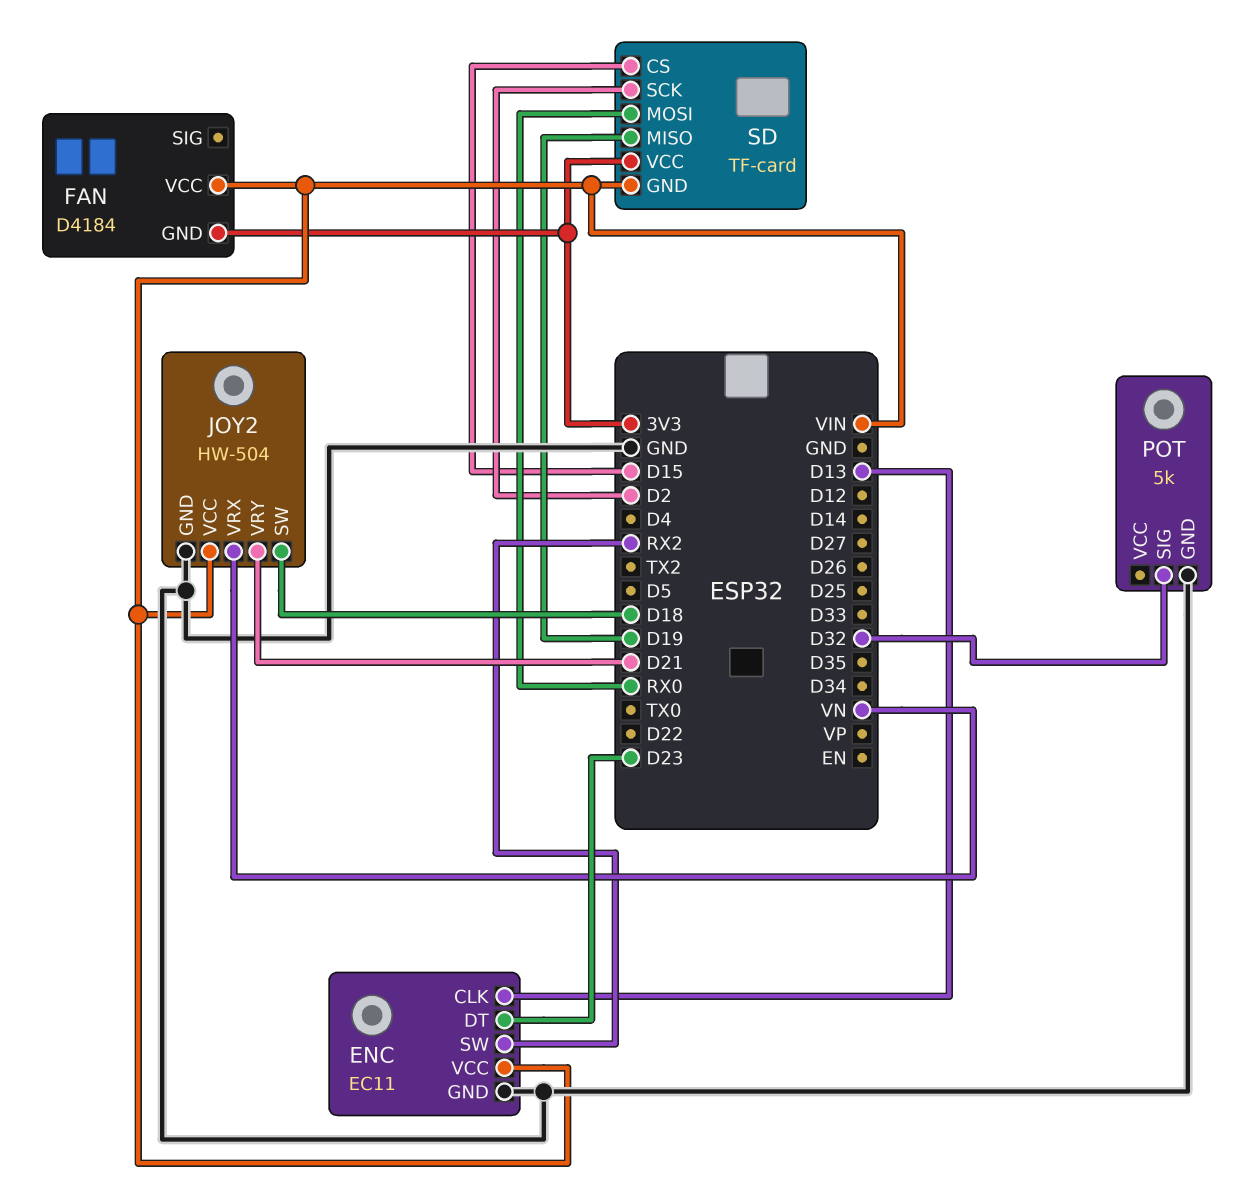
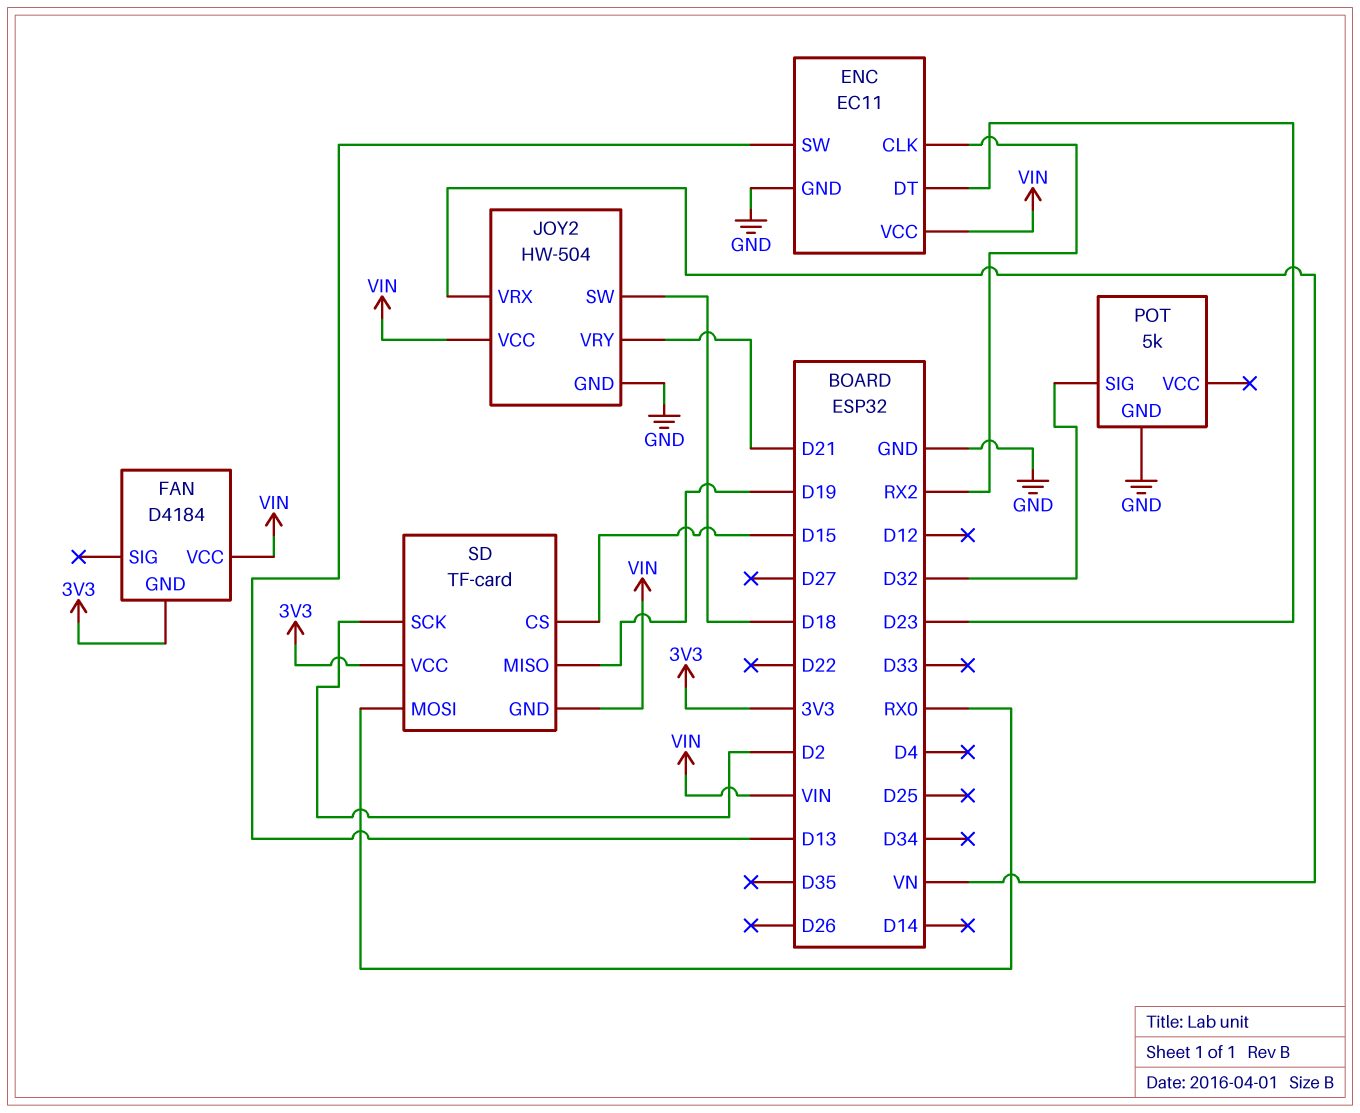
ENC pin CLK: D13 -> RX2
ENC pin SW: RX2 -> D13

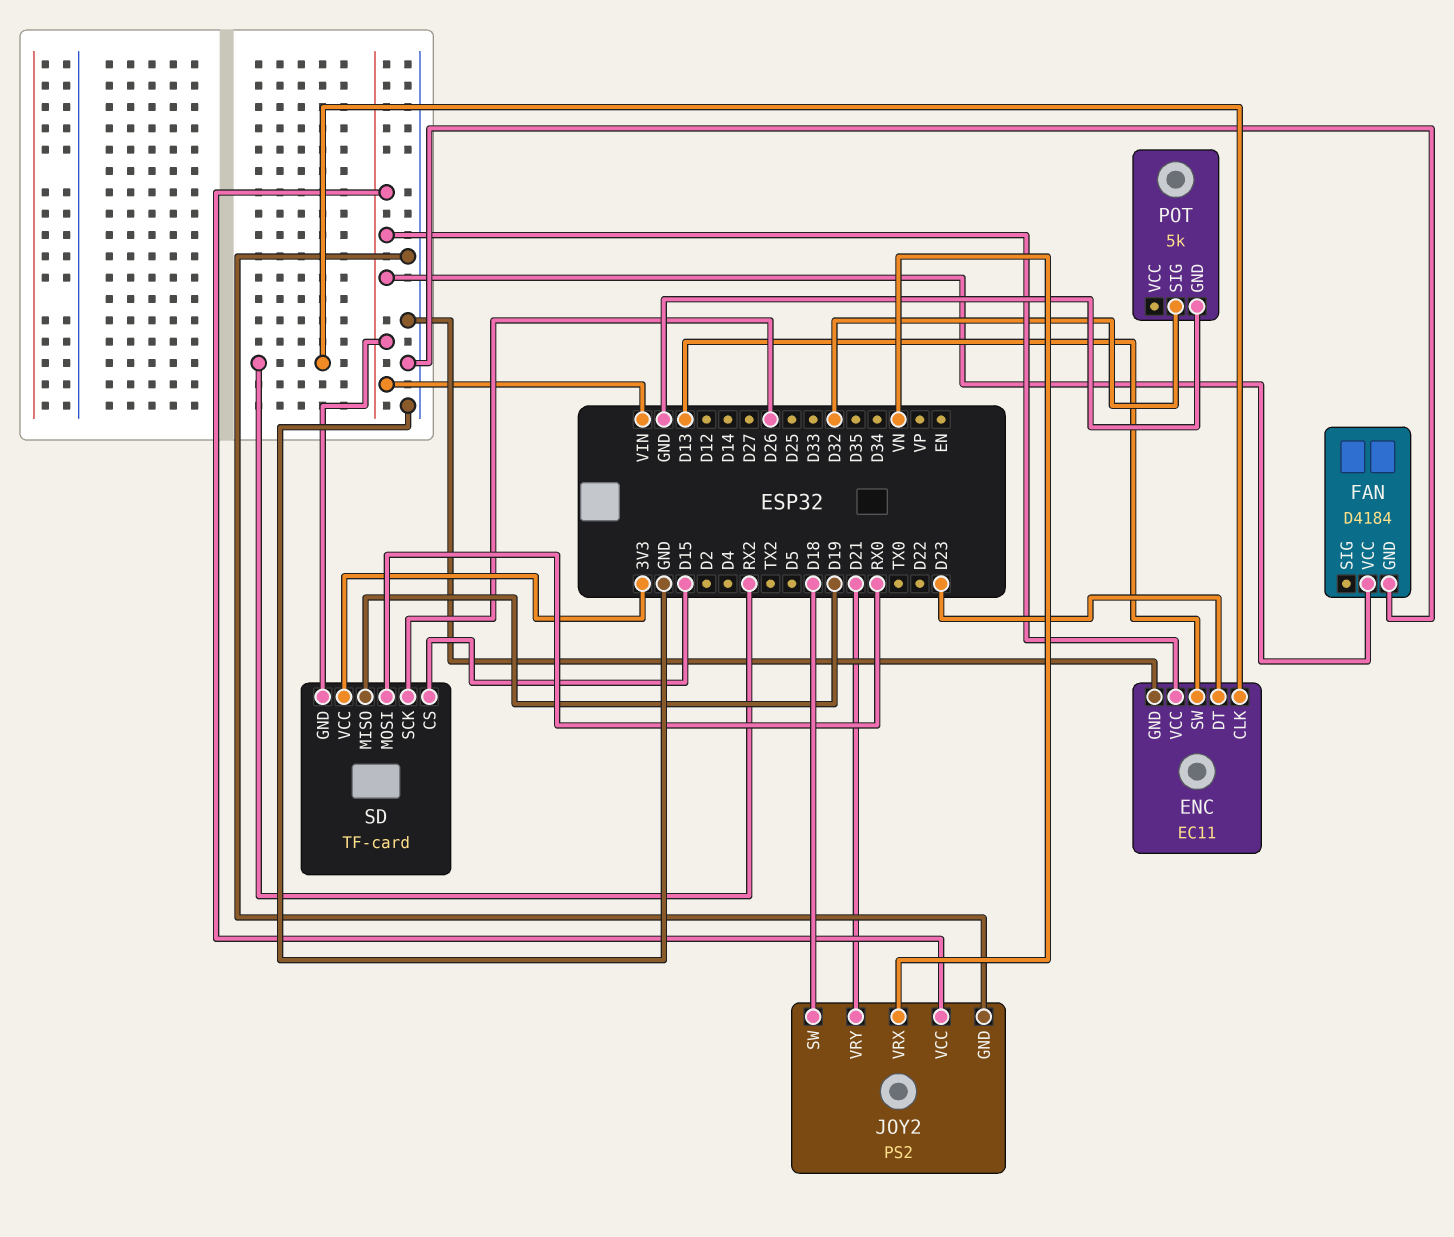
FAN pin GND: 3V3 -> GND
JOY2: HW-504 -> PS2
SD pin SCK: D2 -> D26

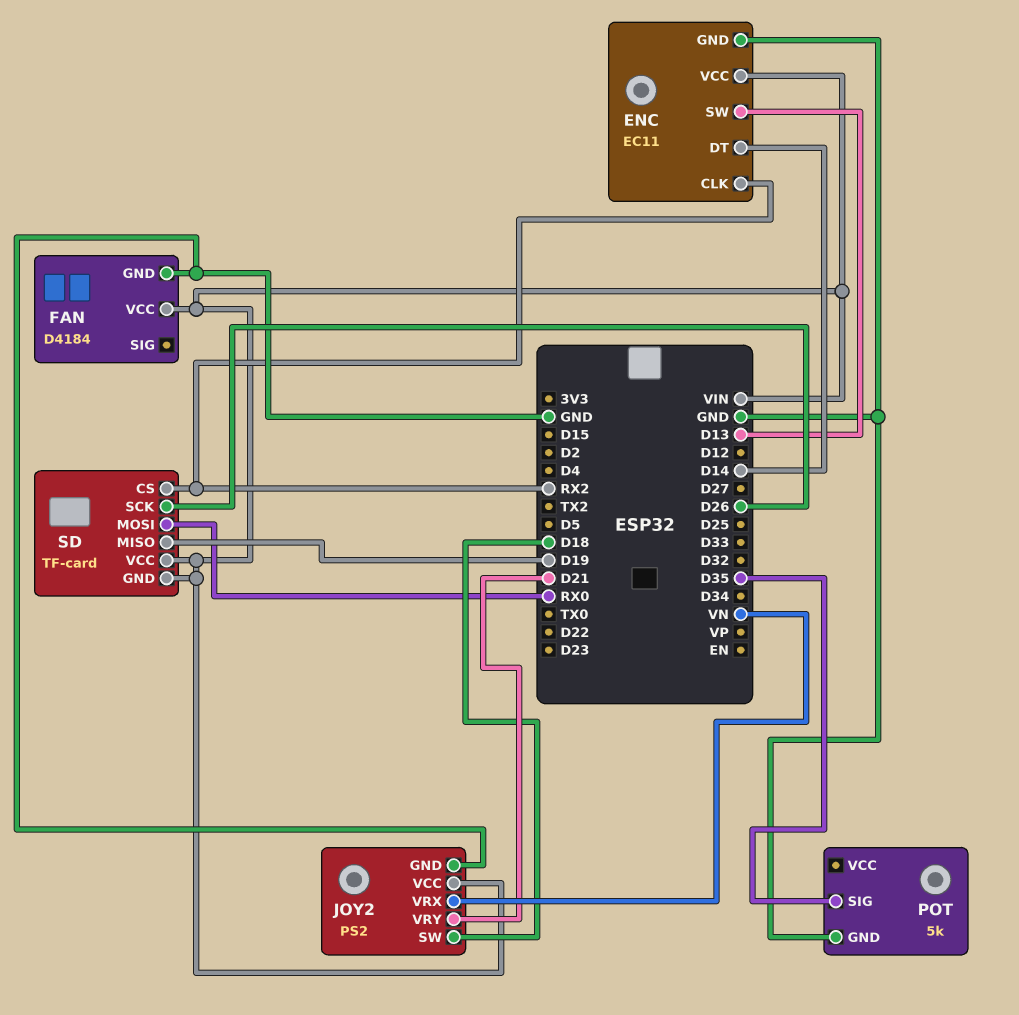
ENC pin DT: D23 -> D14
POT pin SIG: D32 -> D35
SD pin CS: D15 -> RX2
SD pin VCC: 3V3 -> VIN

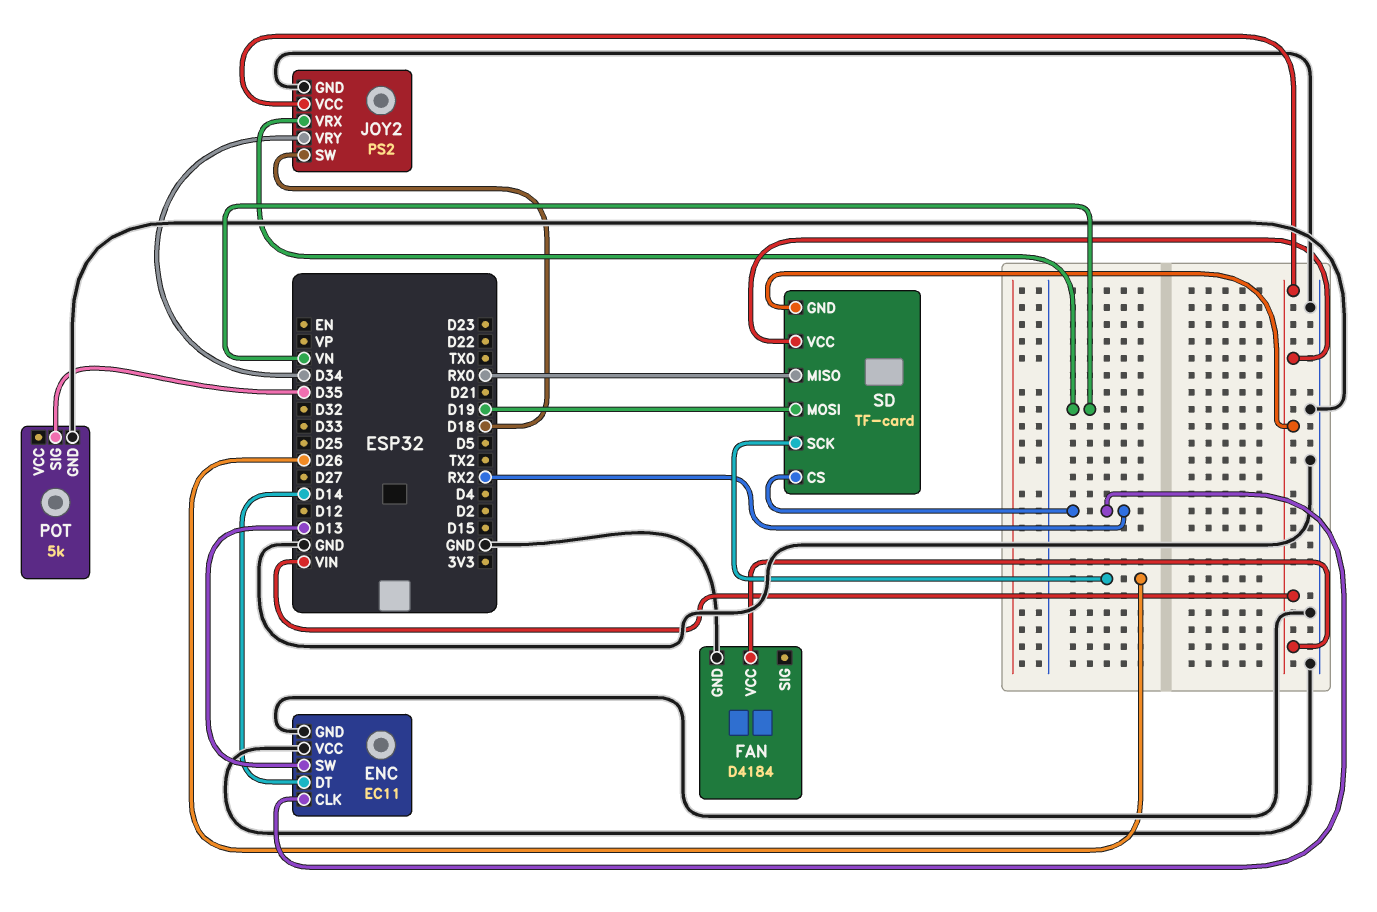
ENC pin VCC: VIN -> GND
JOY2 pin VRY: D21 -> D34
SD pin MISO: D19 -> RX0
SD pin MOSI: RX0 -> D19

